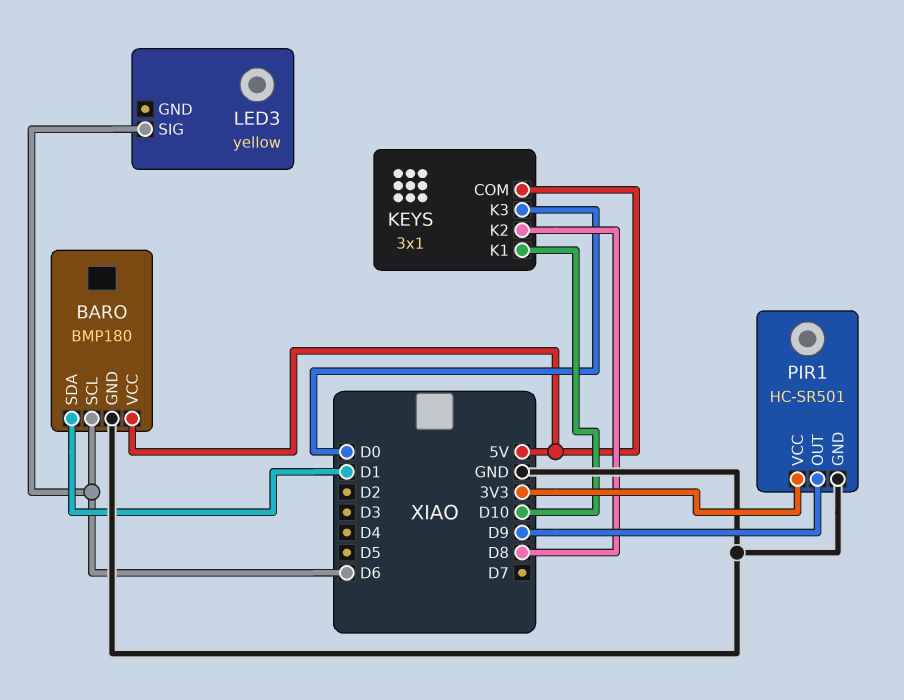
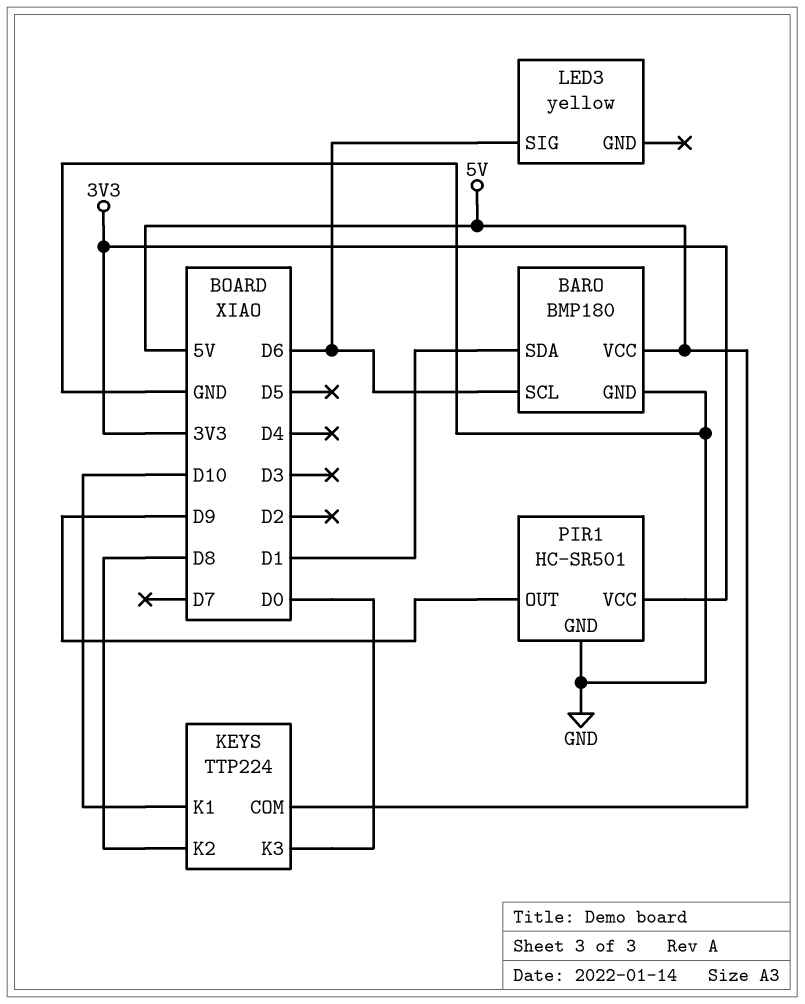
KEYS: 3x1 -> TTP224

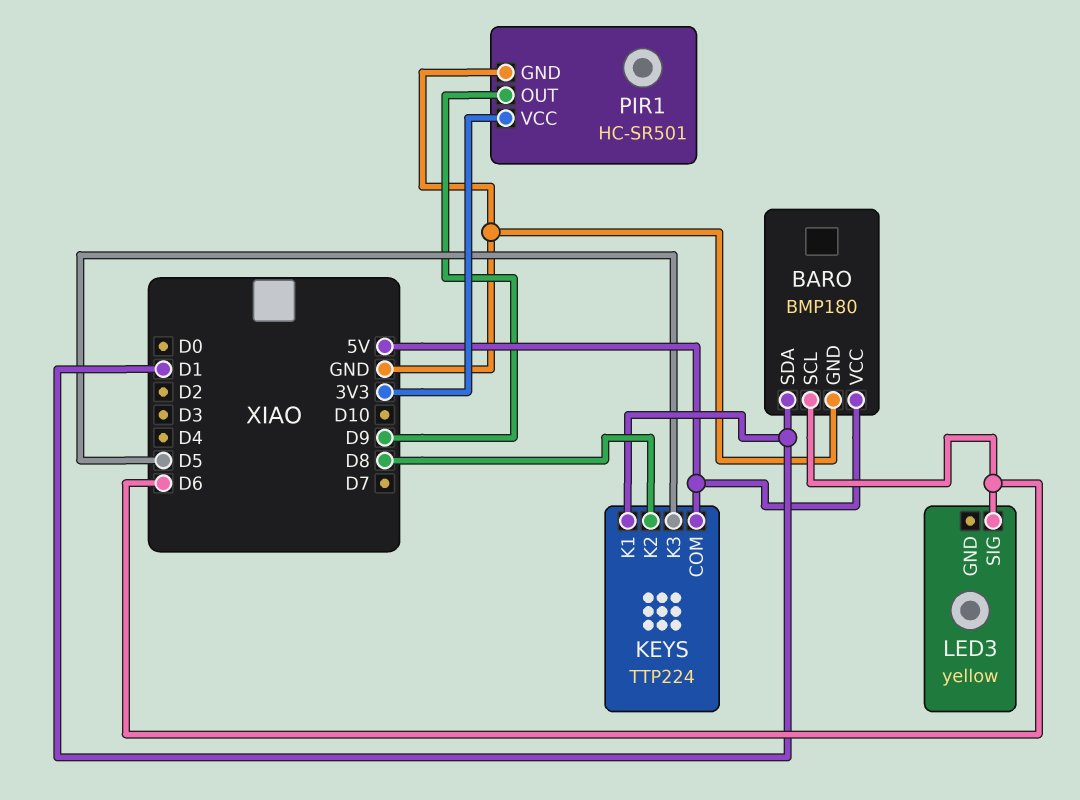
KEYS pin K1: D10 -> D1
KEYS pin K3: D0 -> D5

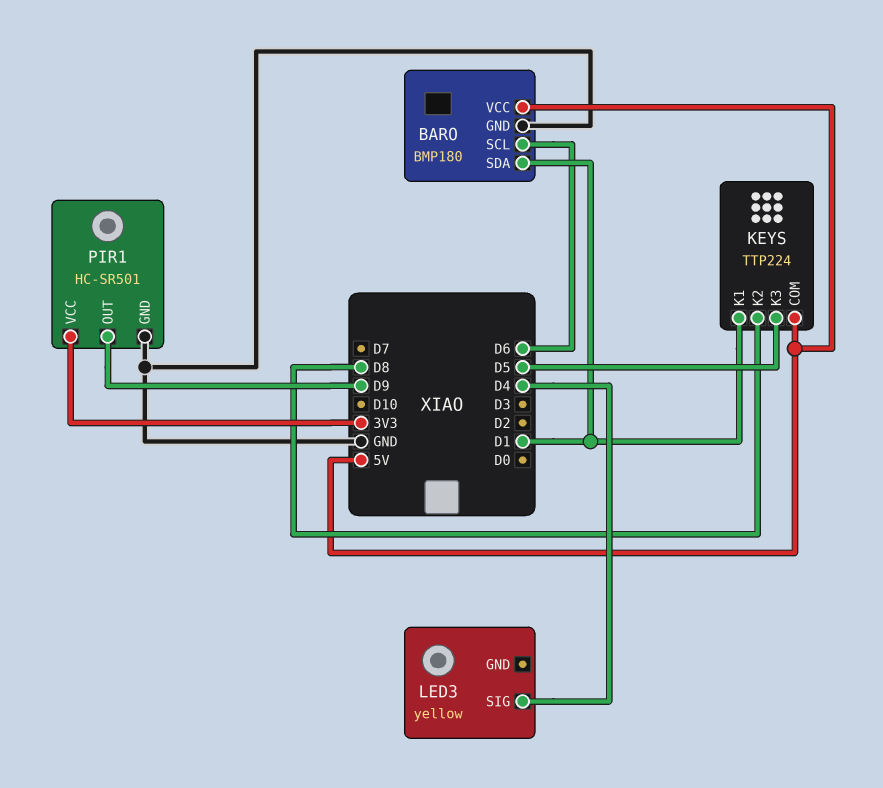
LED3 pin SIG: D6 -> D4

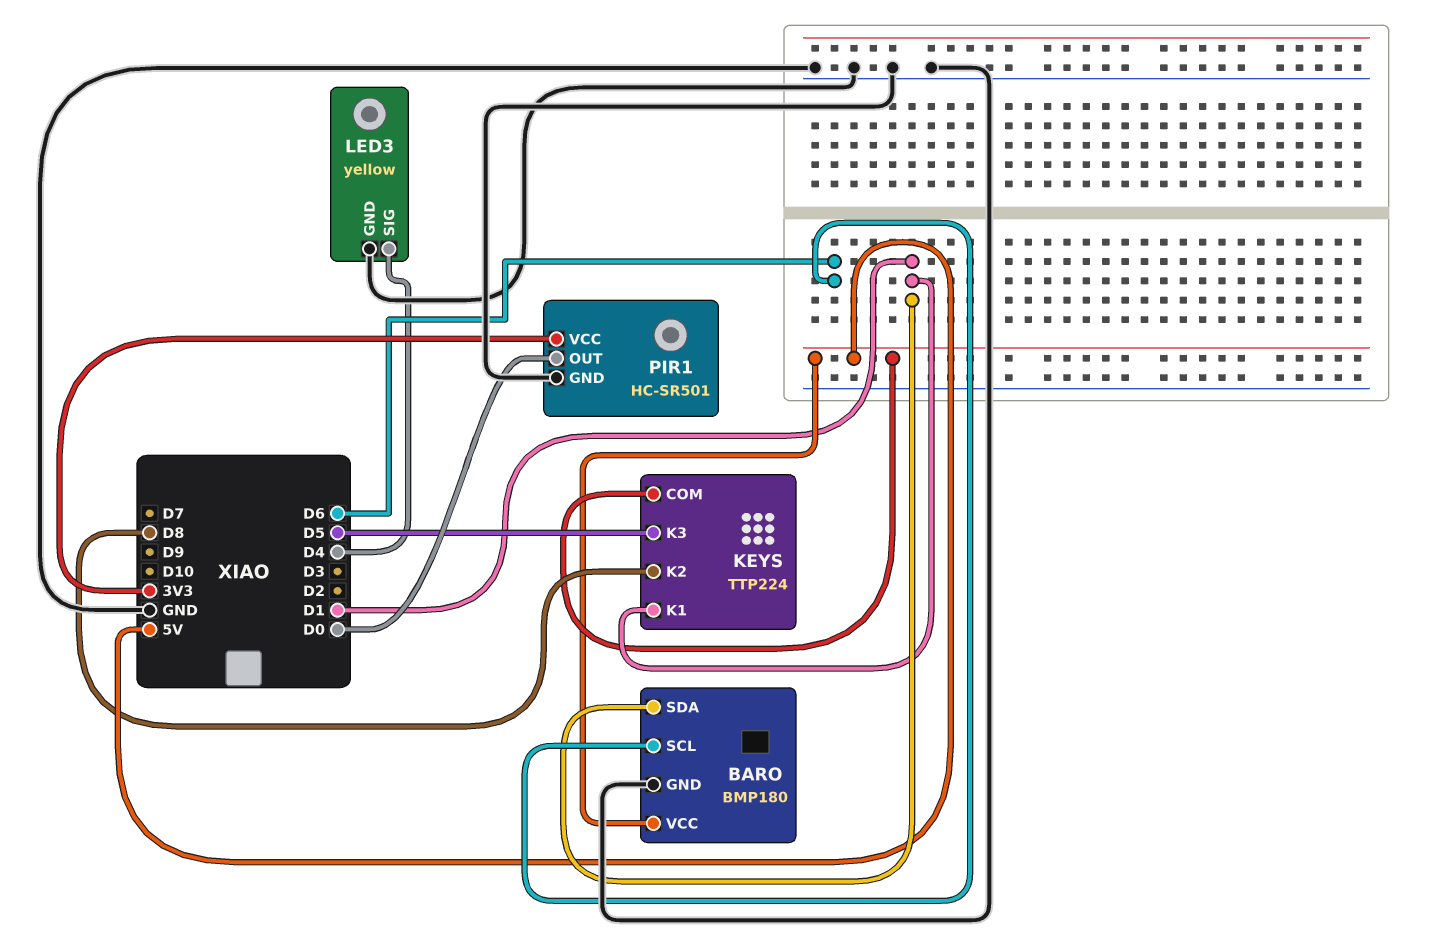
LED3 pin GND: none -> GND
PIR1 pin OUT: D9 -> D0

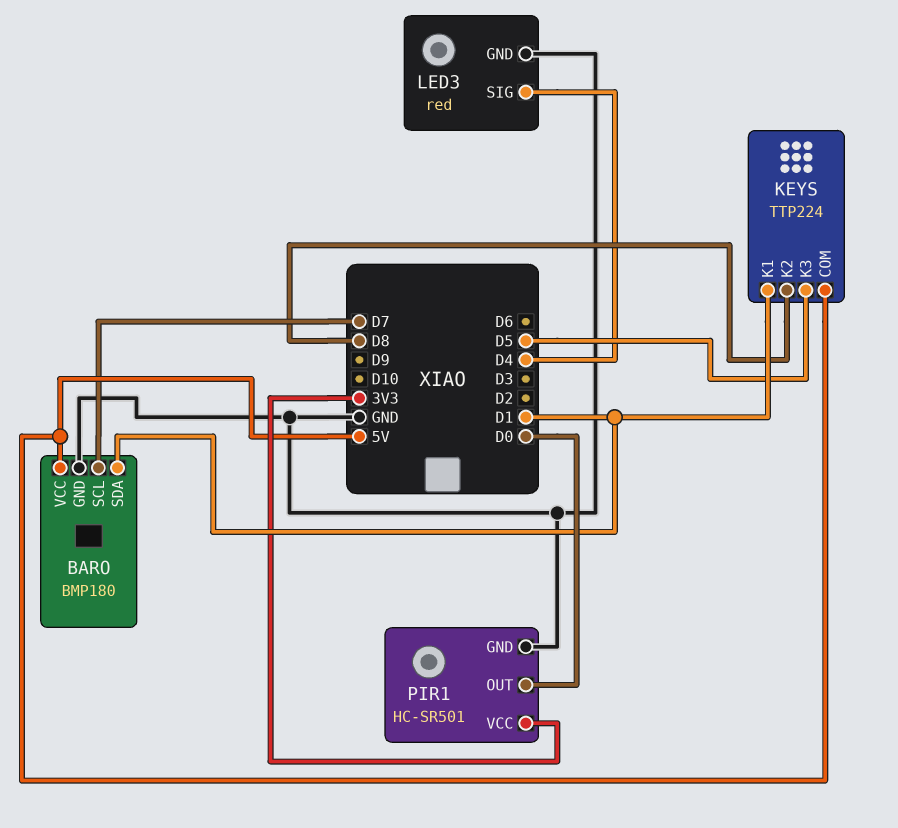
BARO pin SCL: D6 -> D7
LED3: yellow -> red

